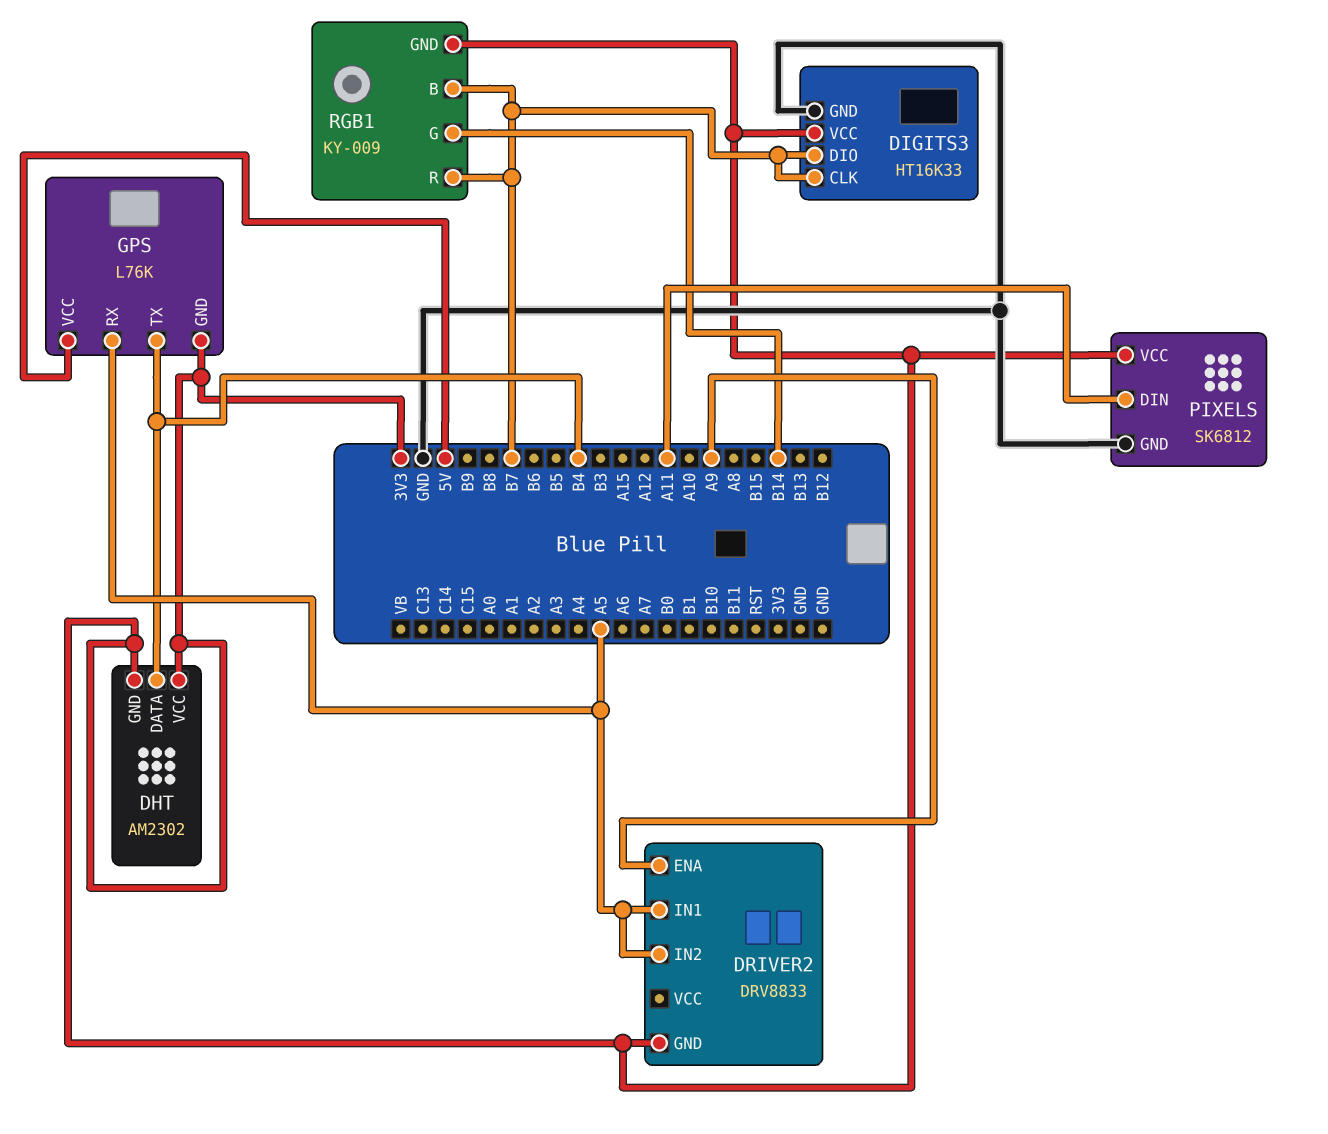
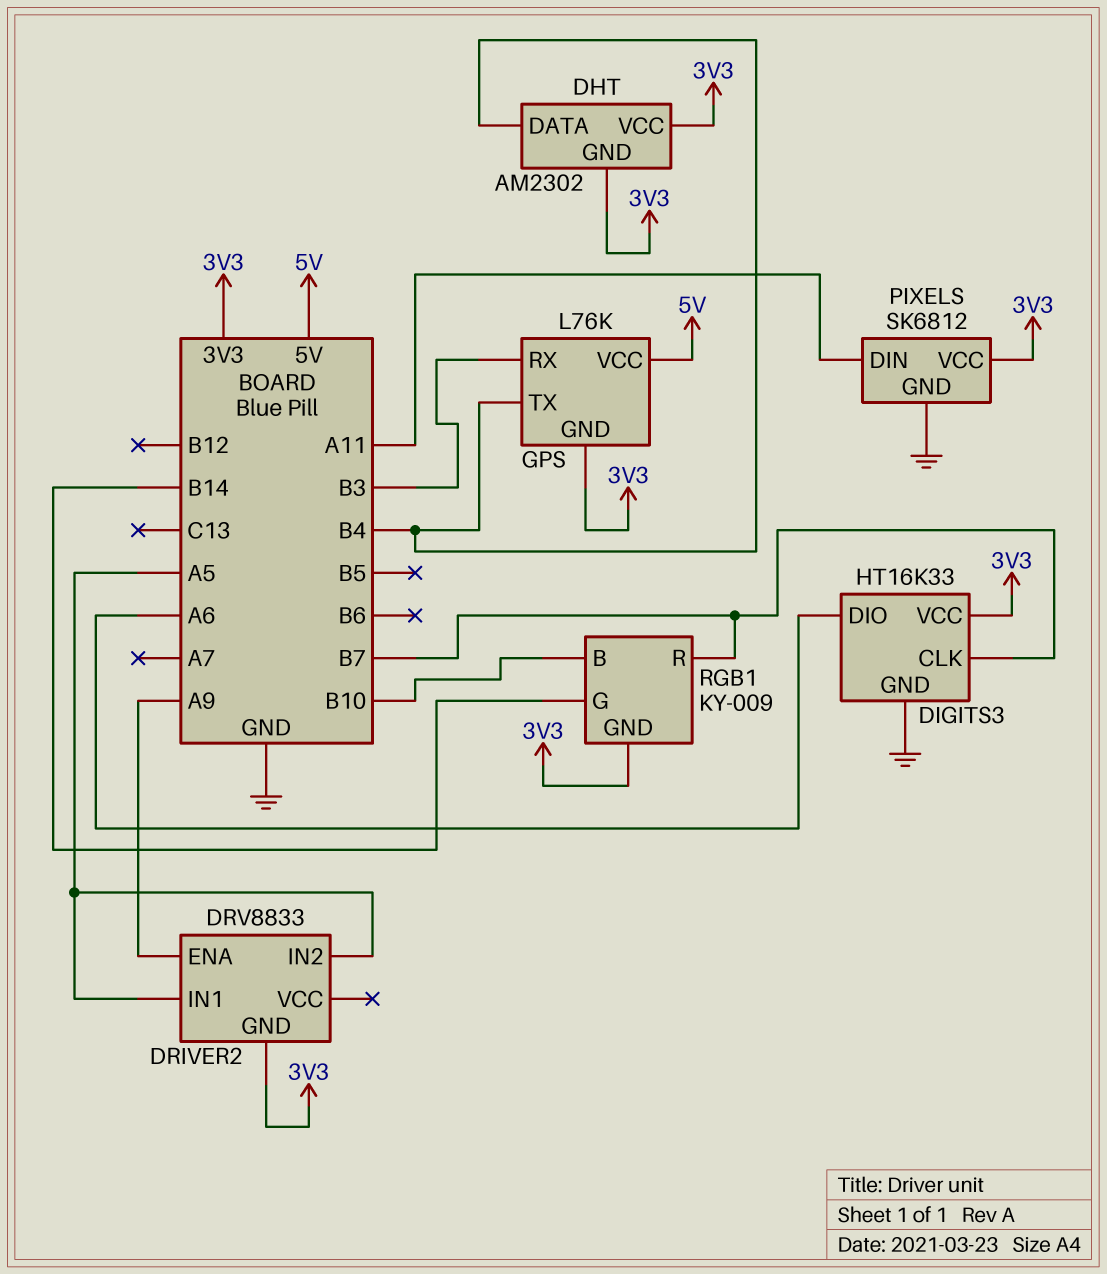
DIGITS3 pin DIO: B7 -> A6
GPS pin RX: A5 -> B3
RGB1 pin B: B7 -> B10

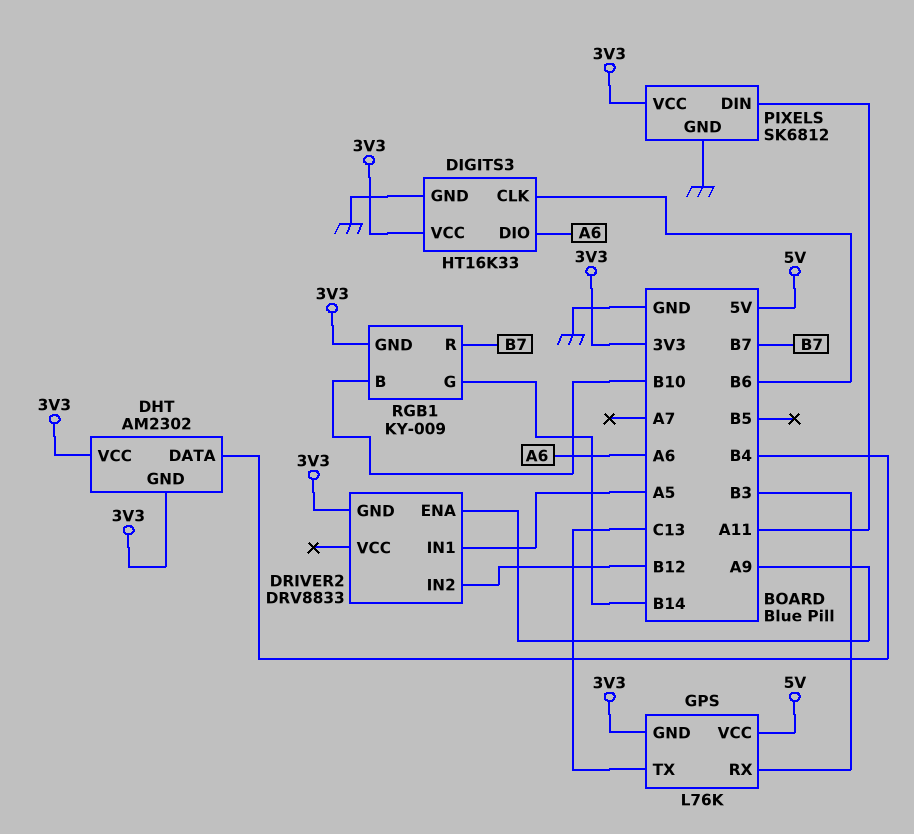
DIGITS3 pin CLK: B7 -> B6
DRIVER2 pin IN2: A5 -> B12
GPS pin TX: B4 -> C13

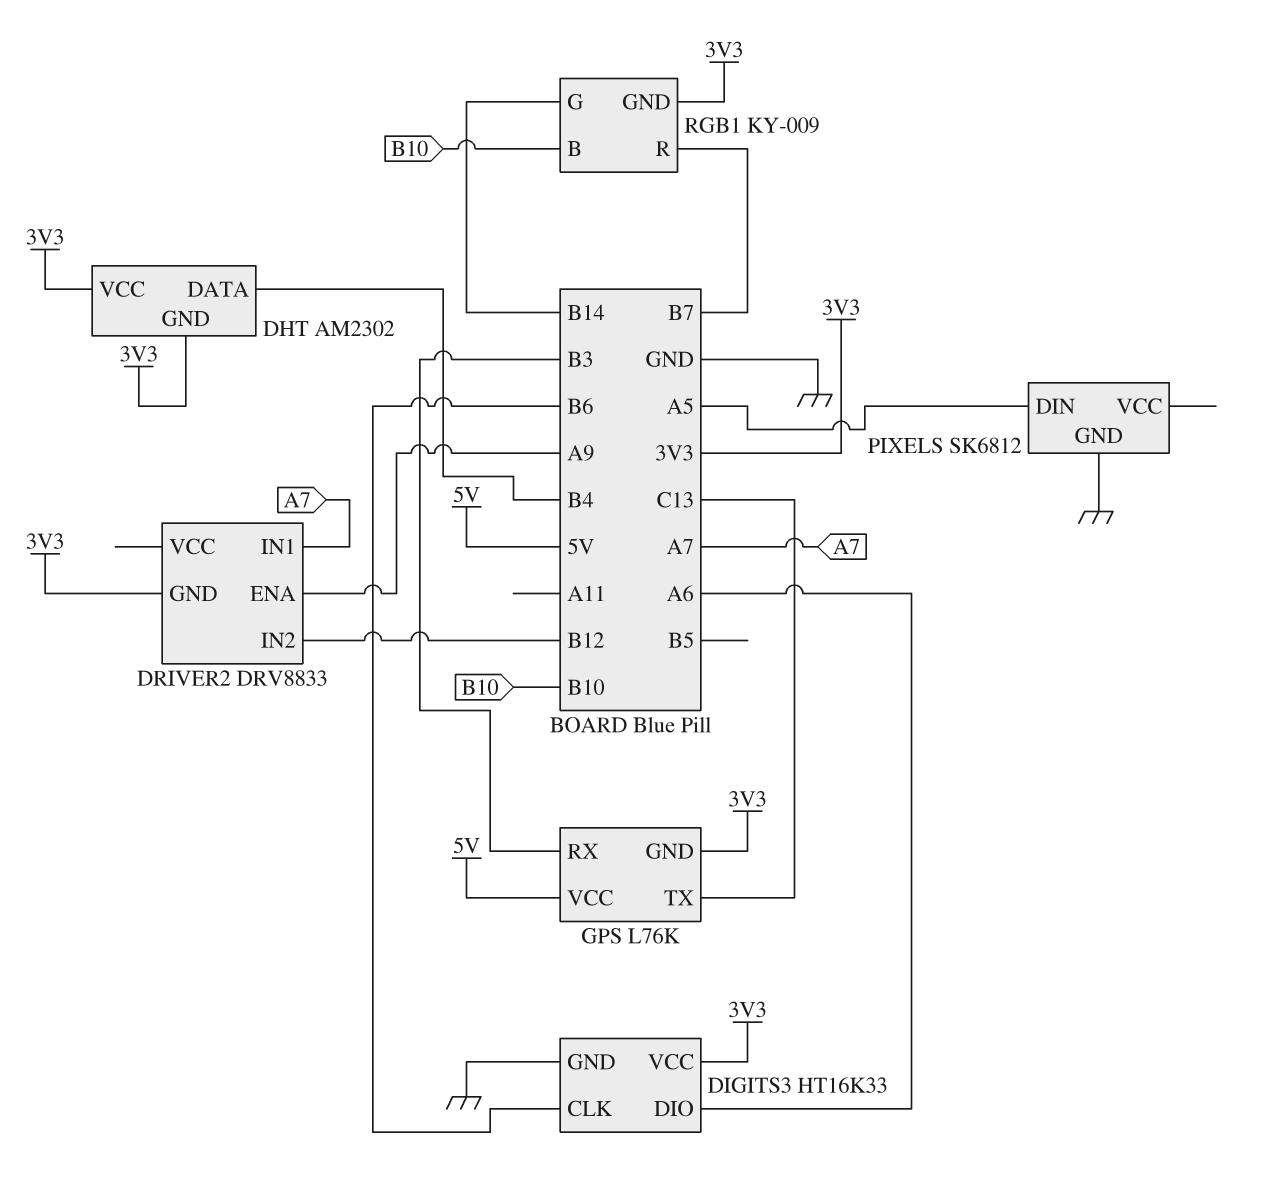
DRIVER2 pin IN1: A5 -> A7
PIXELS pin DIN: A11 -> A5
PIXELS pin VCC: 3V3 -> none

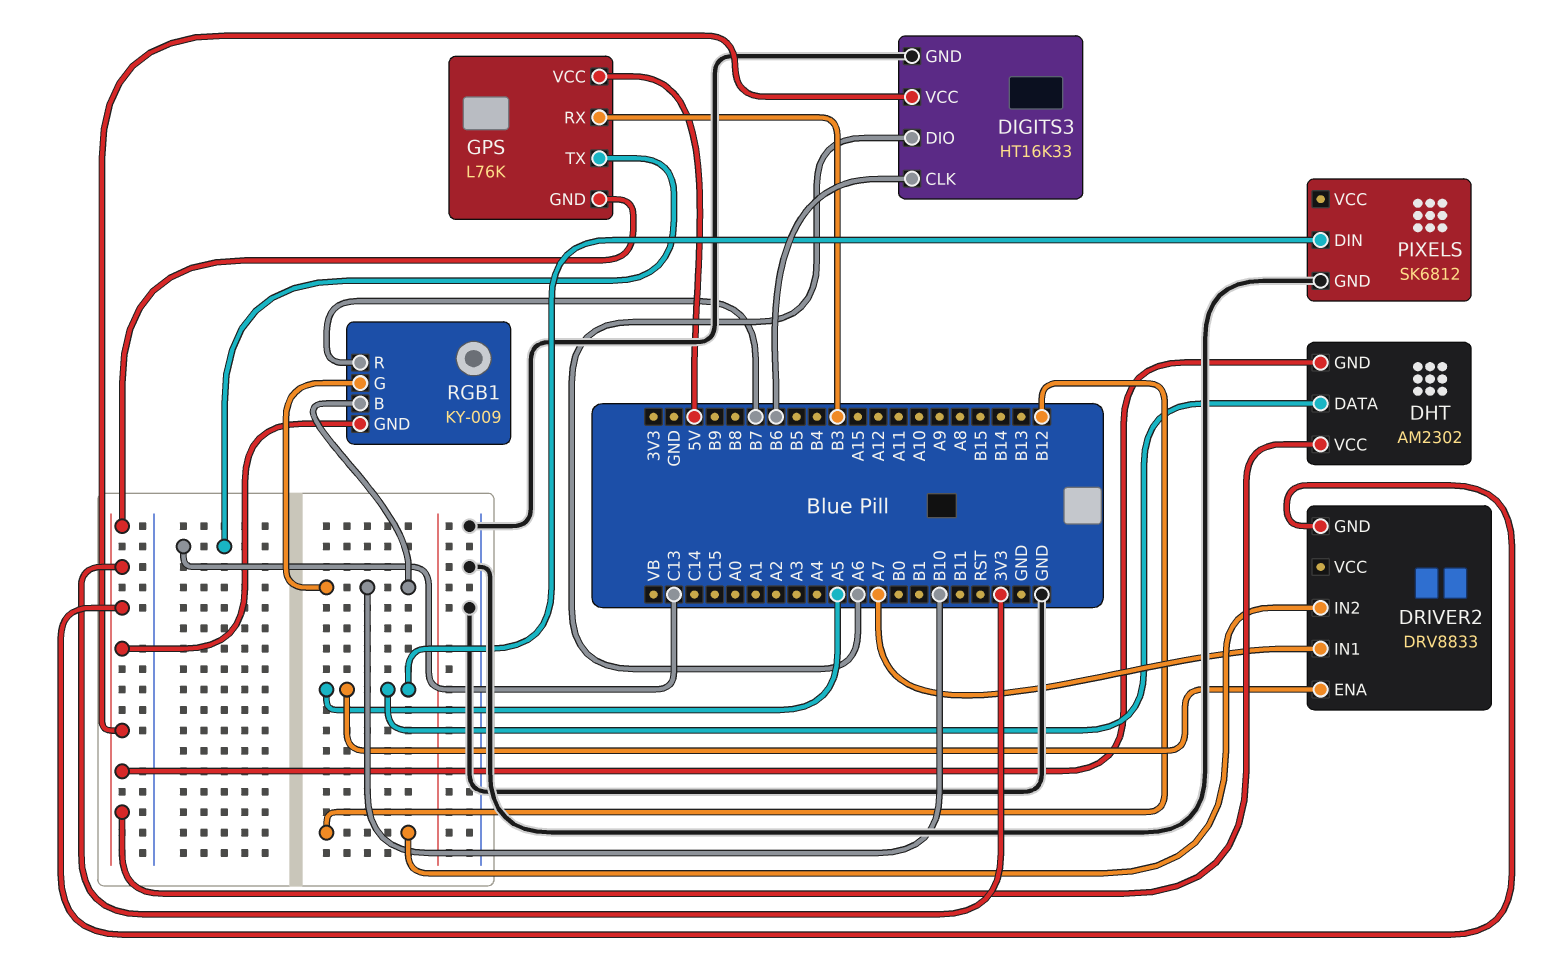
DHT pin DATA: B4 -> A5
DRIVER2 pin ENA: A9 -> A5
RGB1 pin G: B14 -> B10

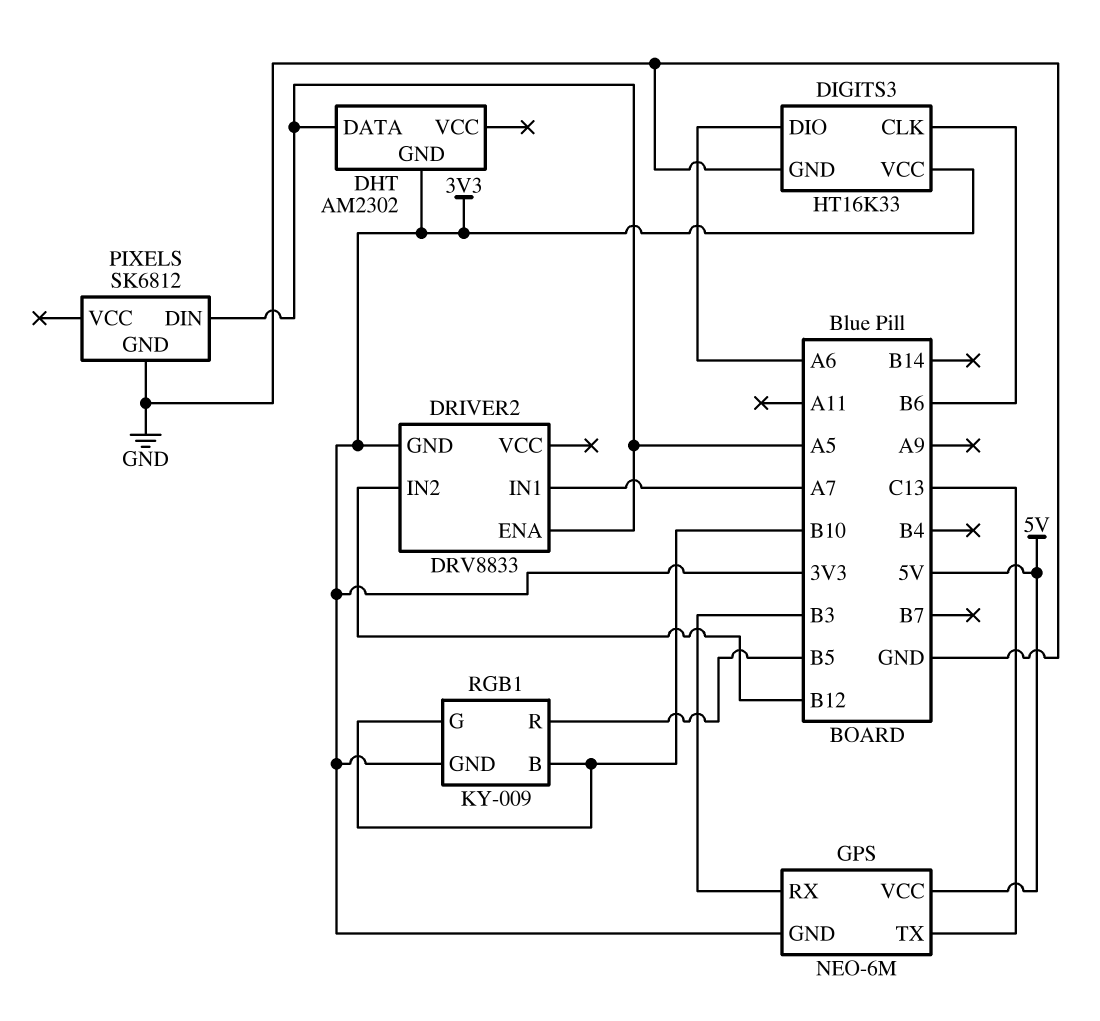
DHT pin VCC: 3V3 -> none
GPS: L76K -> NEO-6M
RGB1 pin R: B7 -> B5

